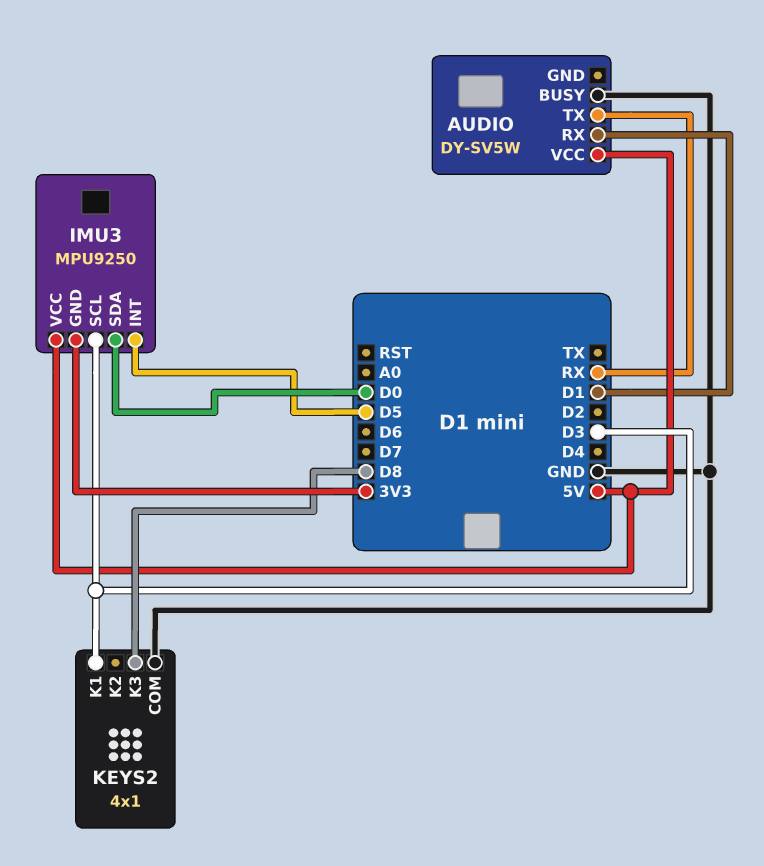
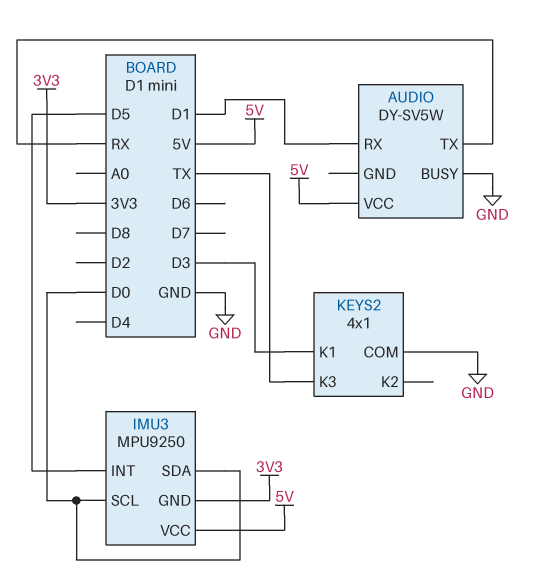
IMU3 pin SCL: D3 -> D0
KEYS2 pin K3: D8 -> TX

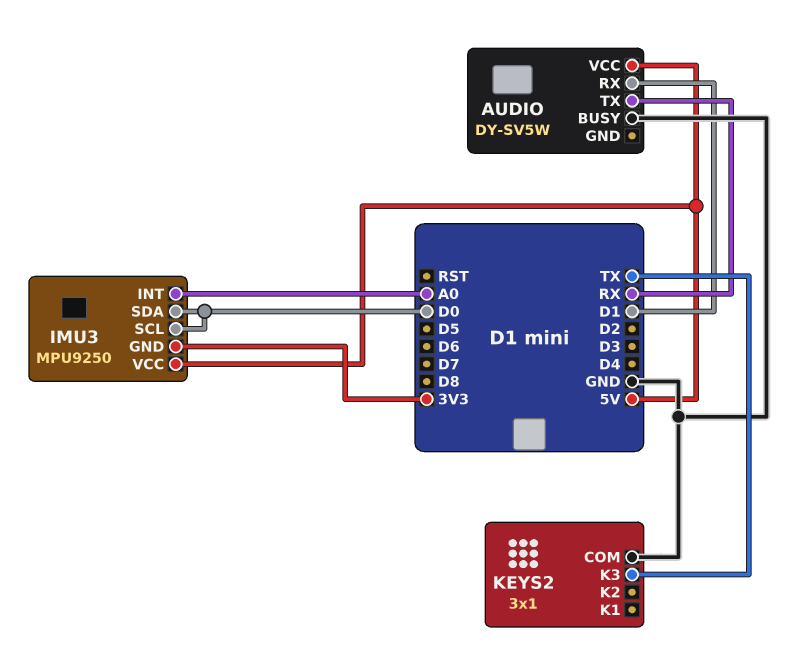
IMU3 pin INT: D5 -> A0
KEYS2: 4x1 -> 3x1
KEYS2 pin K1: D3 -> none

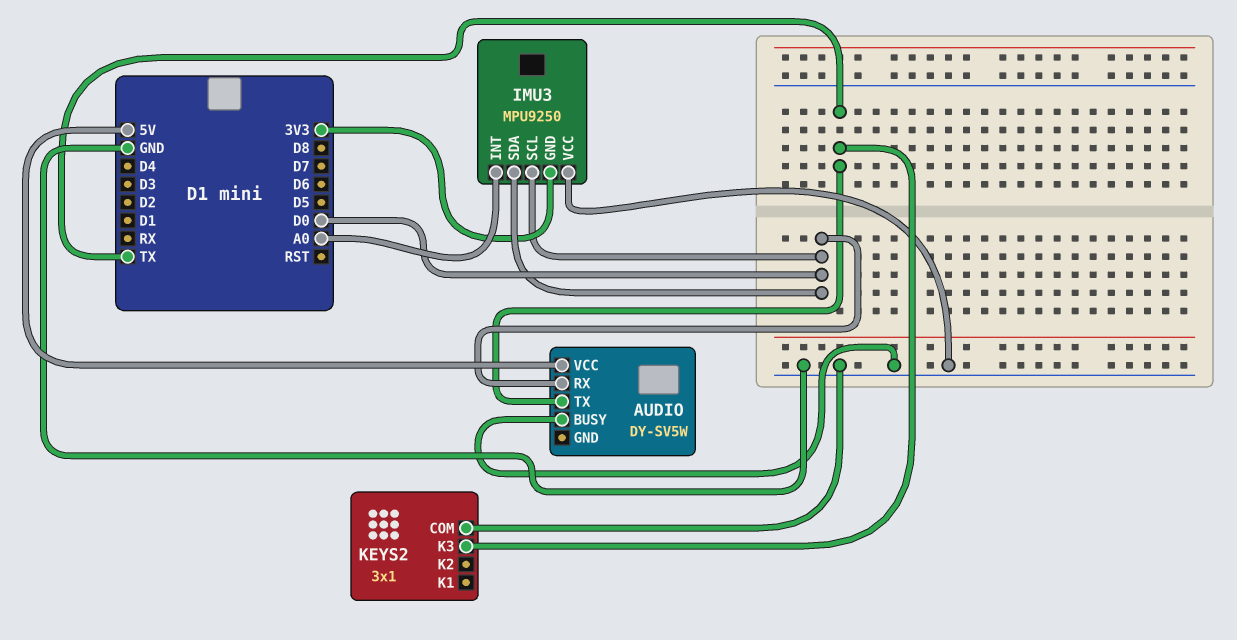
AUDIO pin RX: D1 -> D0
AUDIO pin TX: RX -> TX
IMU3 pin VCC: 5V -> GND

